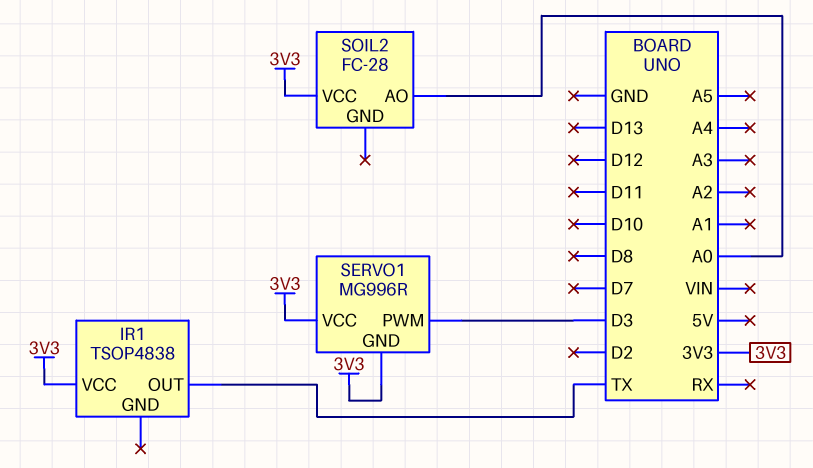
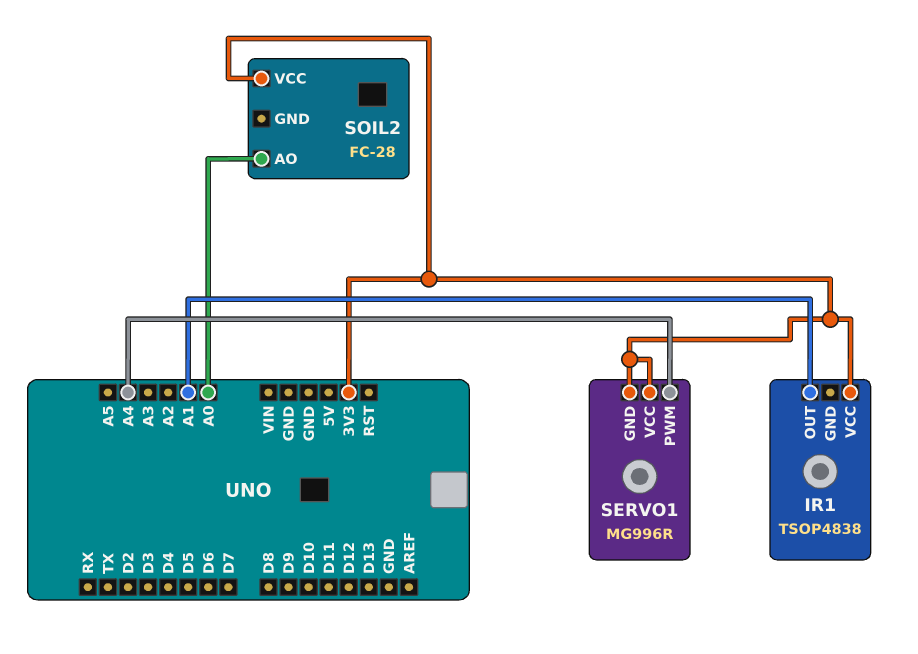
IR1 pin OUT: TX -> A1
SERVO1 pin PWM: D3 -> A4

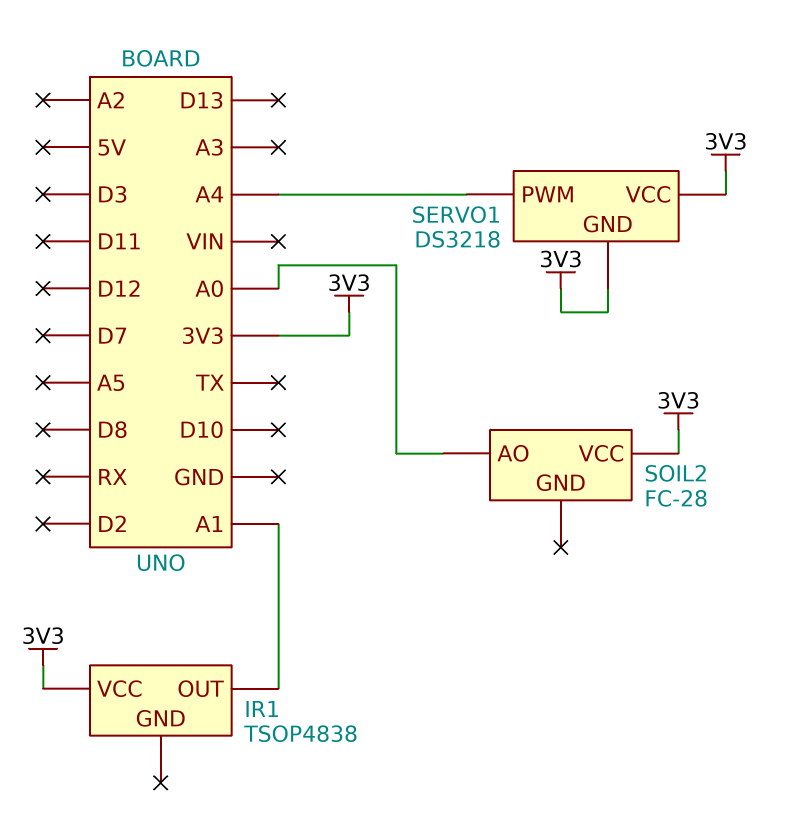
SERVO1: MG996R -> DS3218

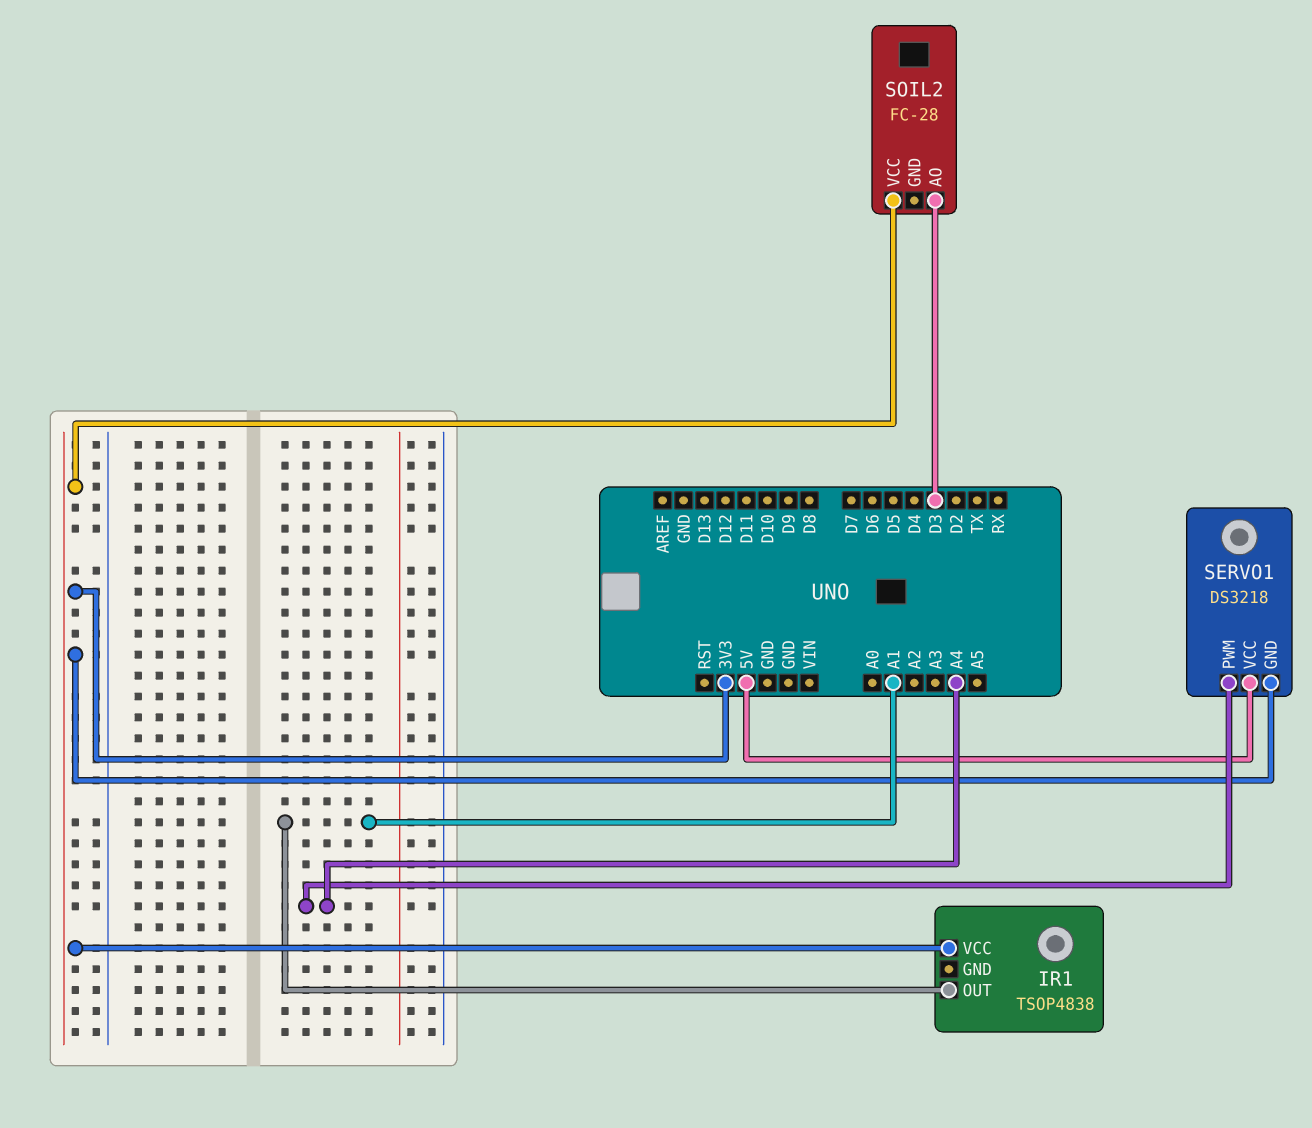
SERVO1 pin VCC: 3V3 -> 5V
SOIL2 pin AO: A0 -> D3

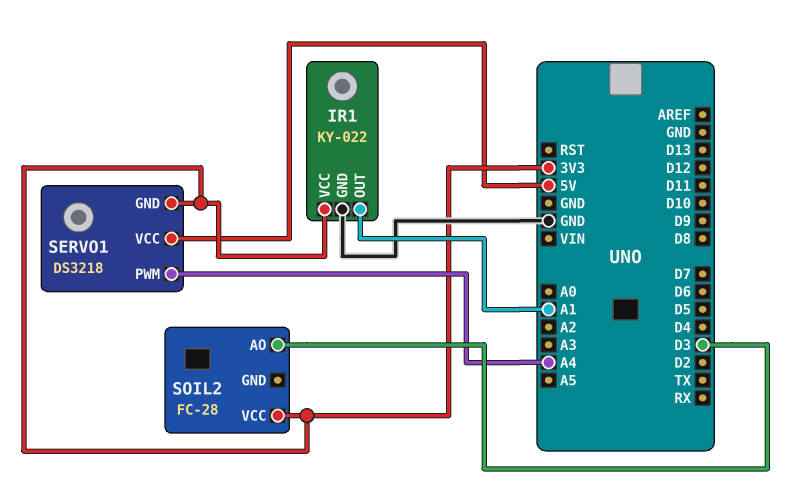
IR1: TSOP4838 -> KY-022
IR1 pin GND: none -> GND

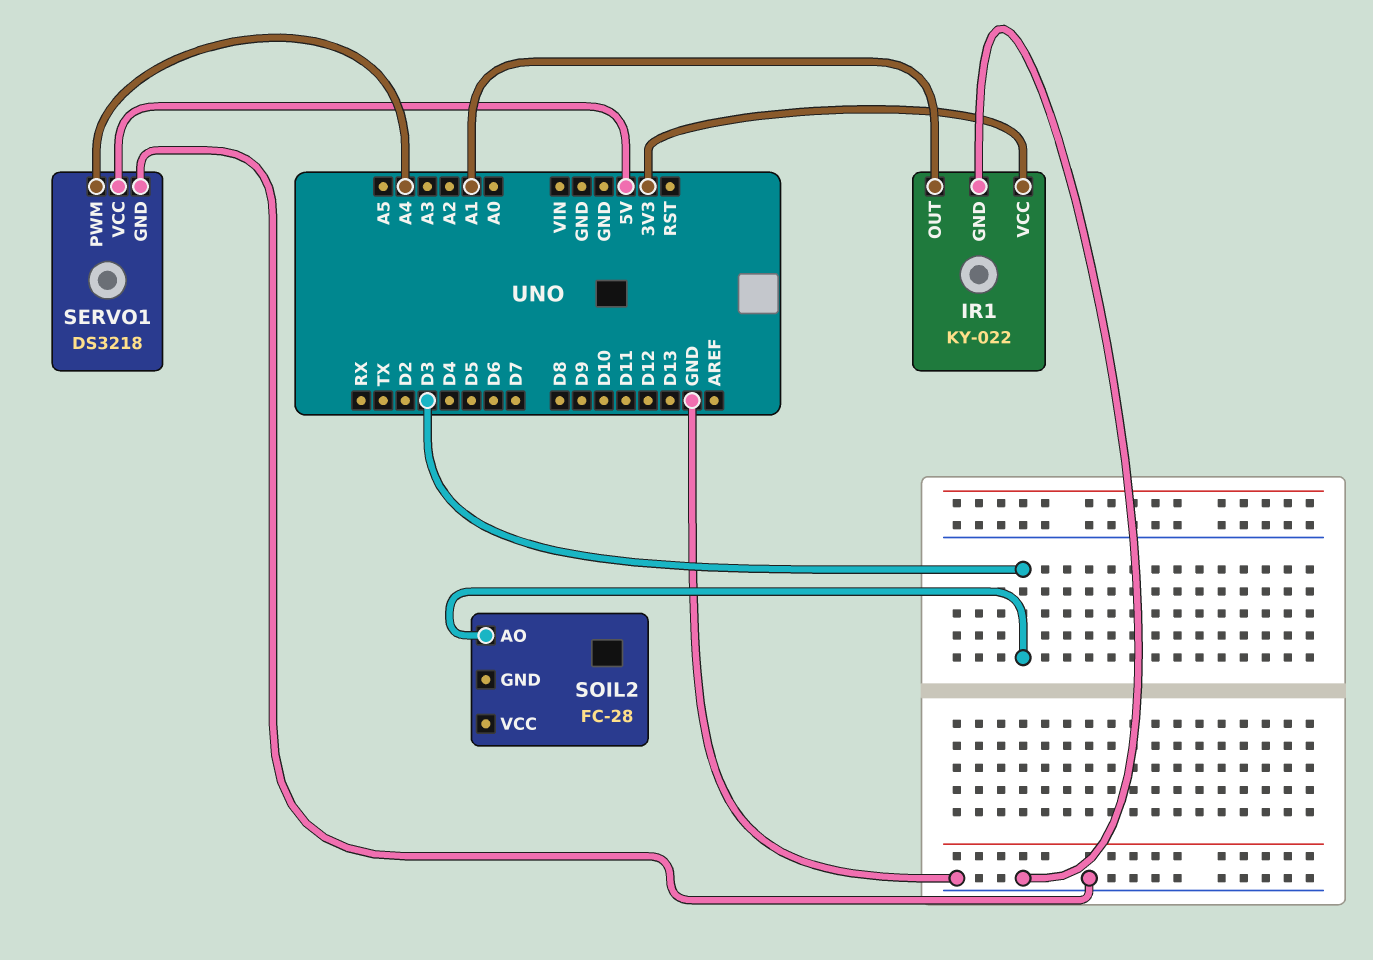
SERVO1 pin GND: 3V3 -> GND
SOIL2 pin VCC: 3V3 -> none

